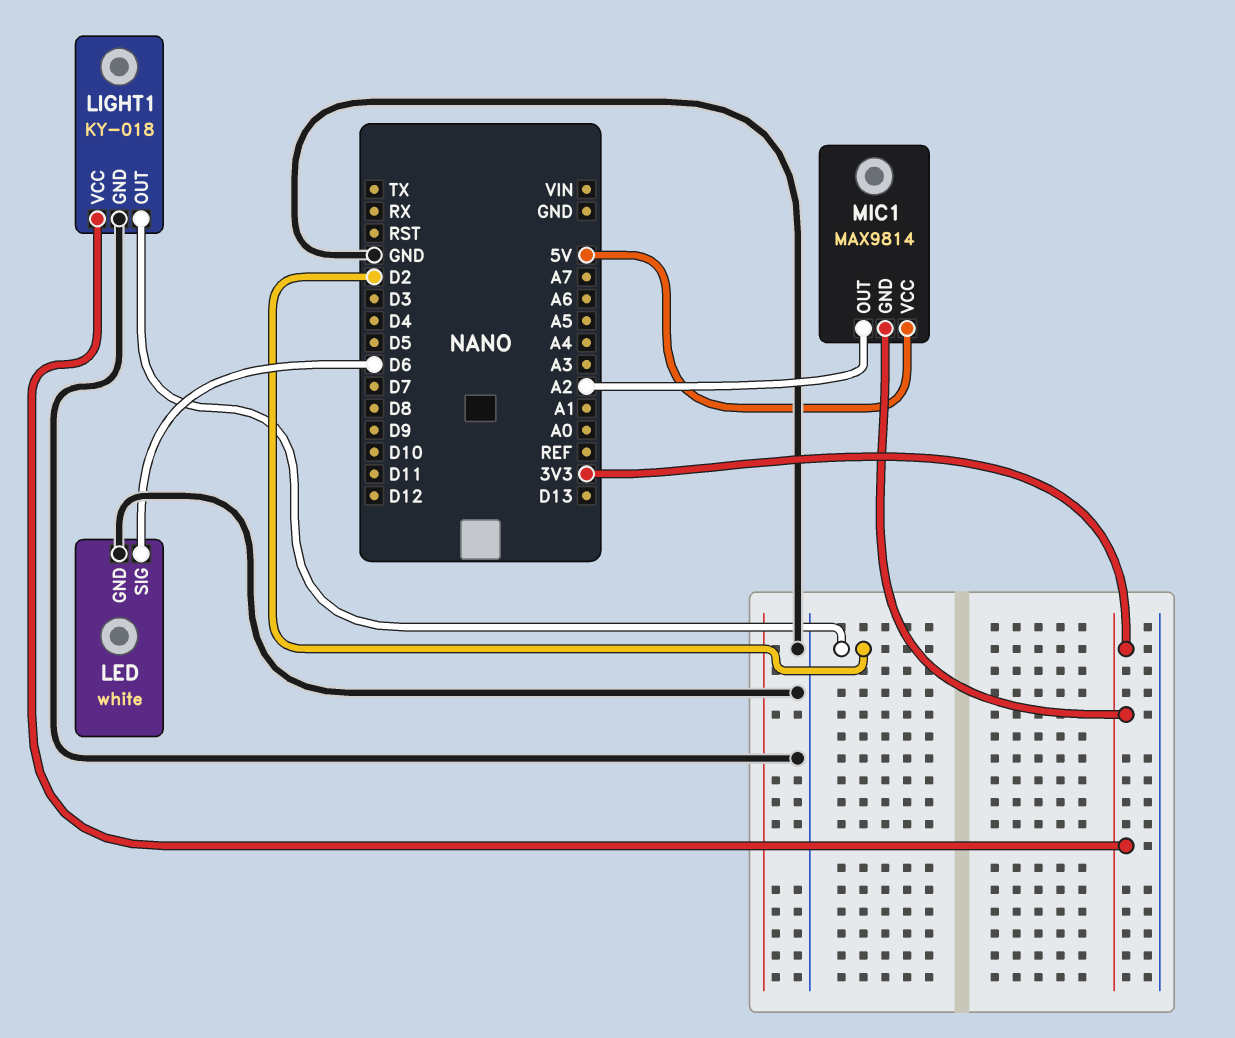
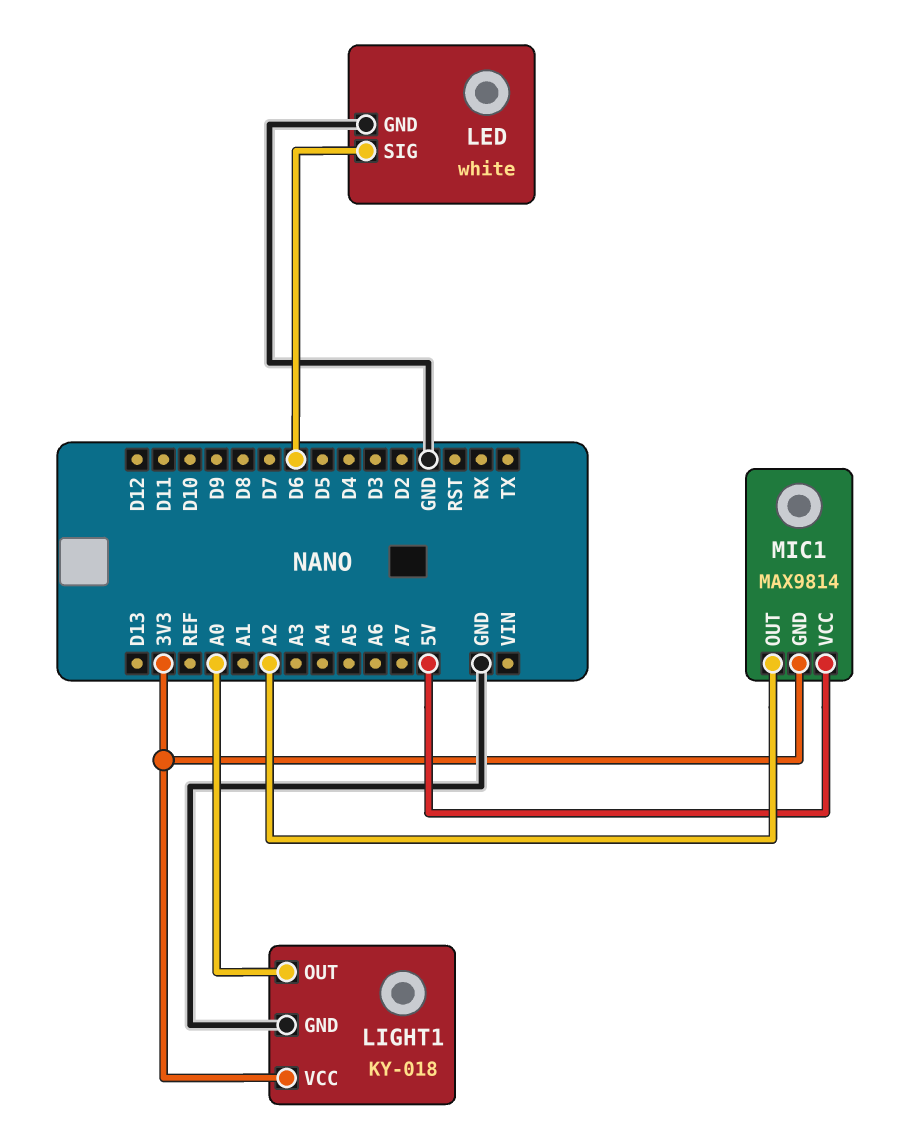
LIGHT1 pin OUT: D2 -> A0

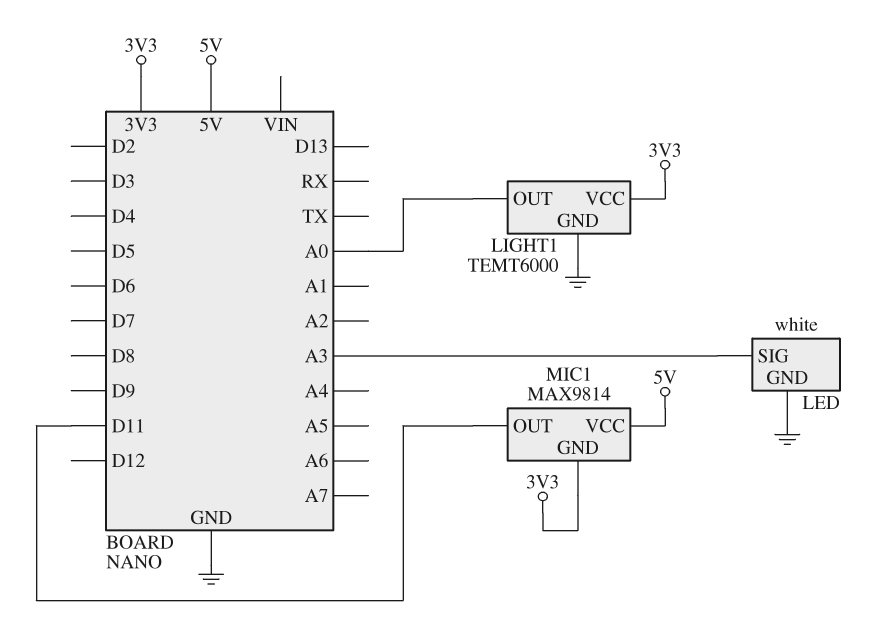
LED pin SIG: D6 -> A3
LIGHT1: KY-018 -> TEMT6000
MIC1 pin OUT: A2 -> D11

